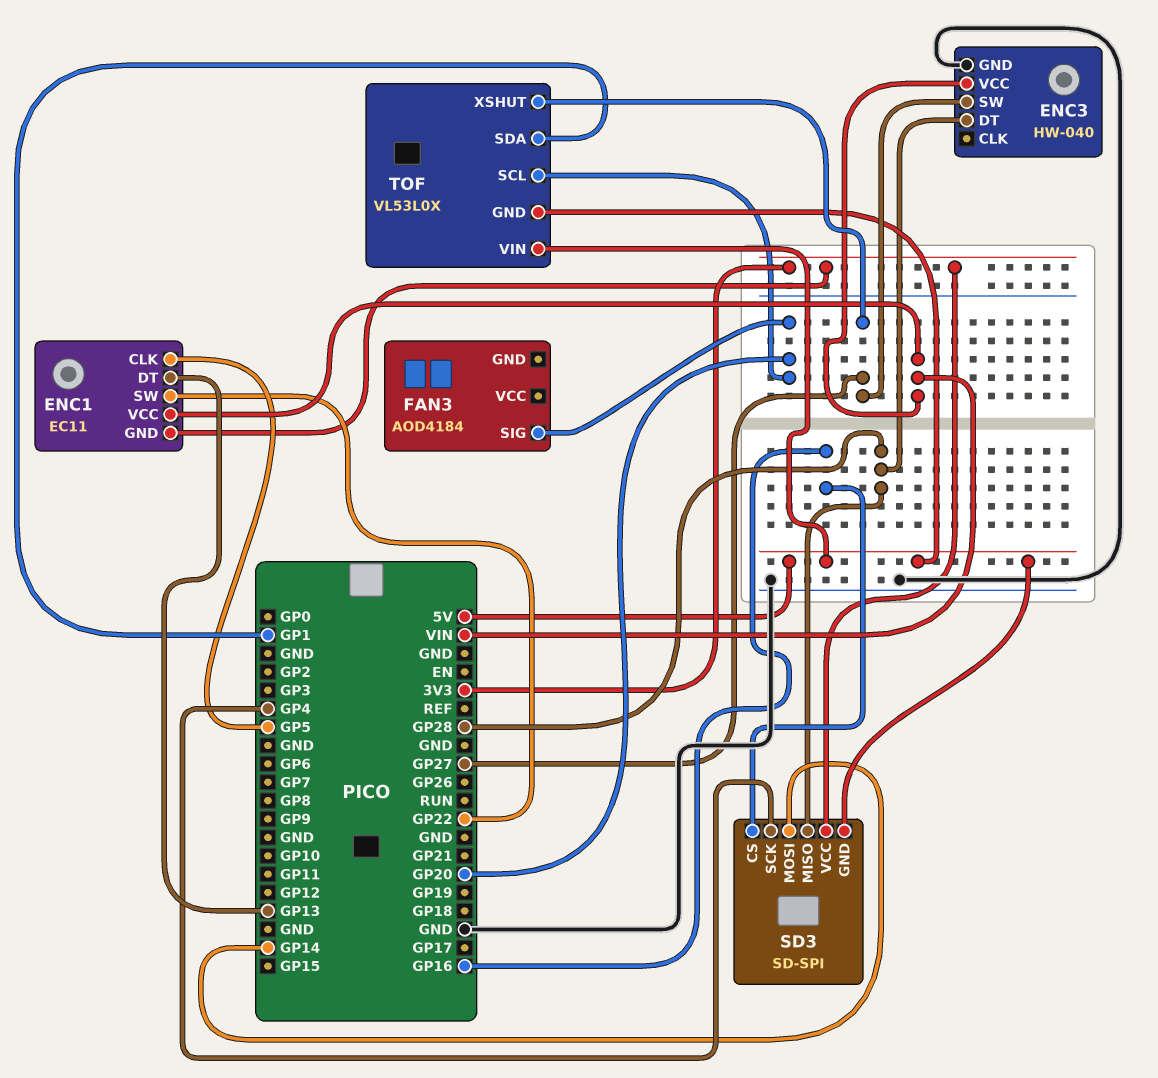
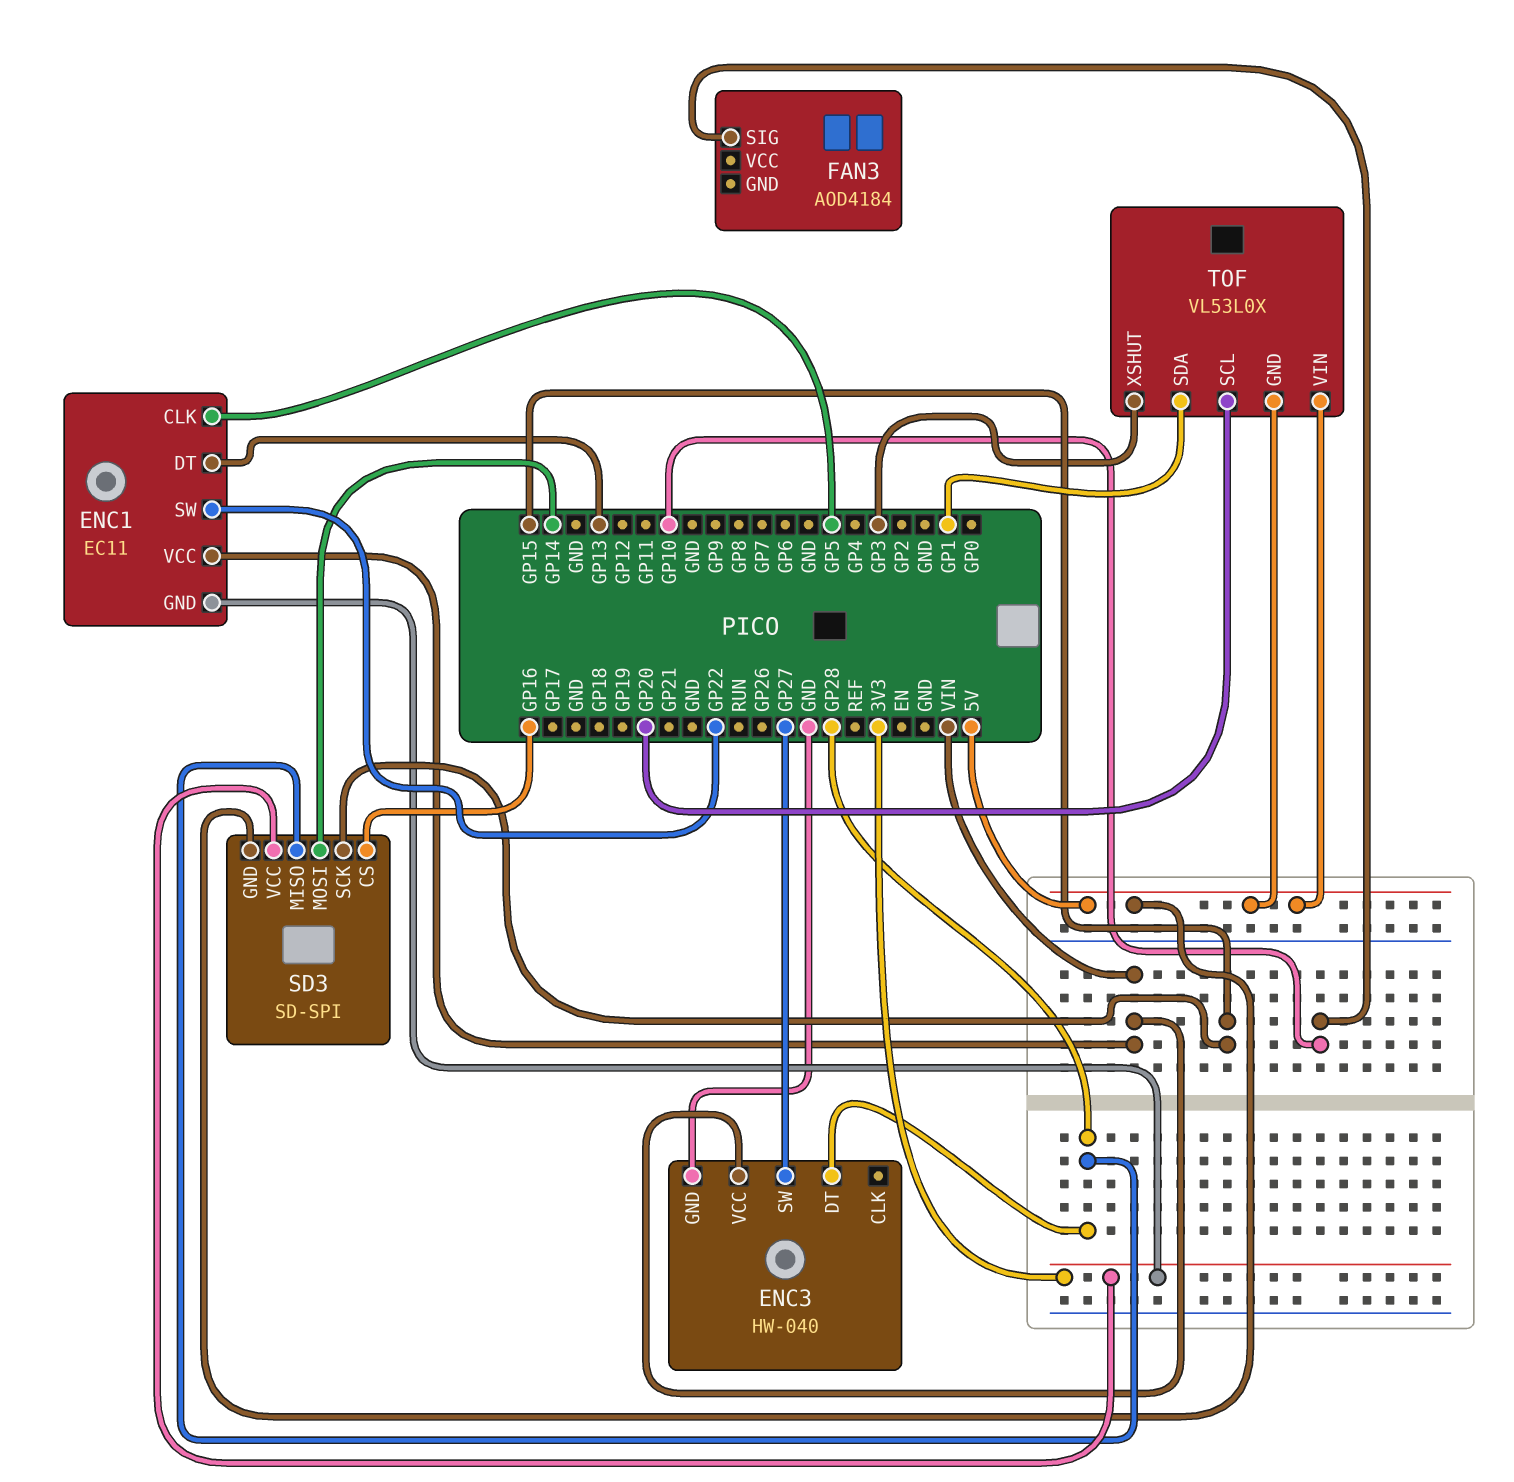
FAN3 pin SIG: GP20 -> GP10
SD3 pin SCK: GP4 -> GP15
TOF pin XSHUT: GP27 -> GP3

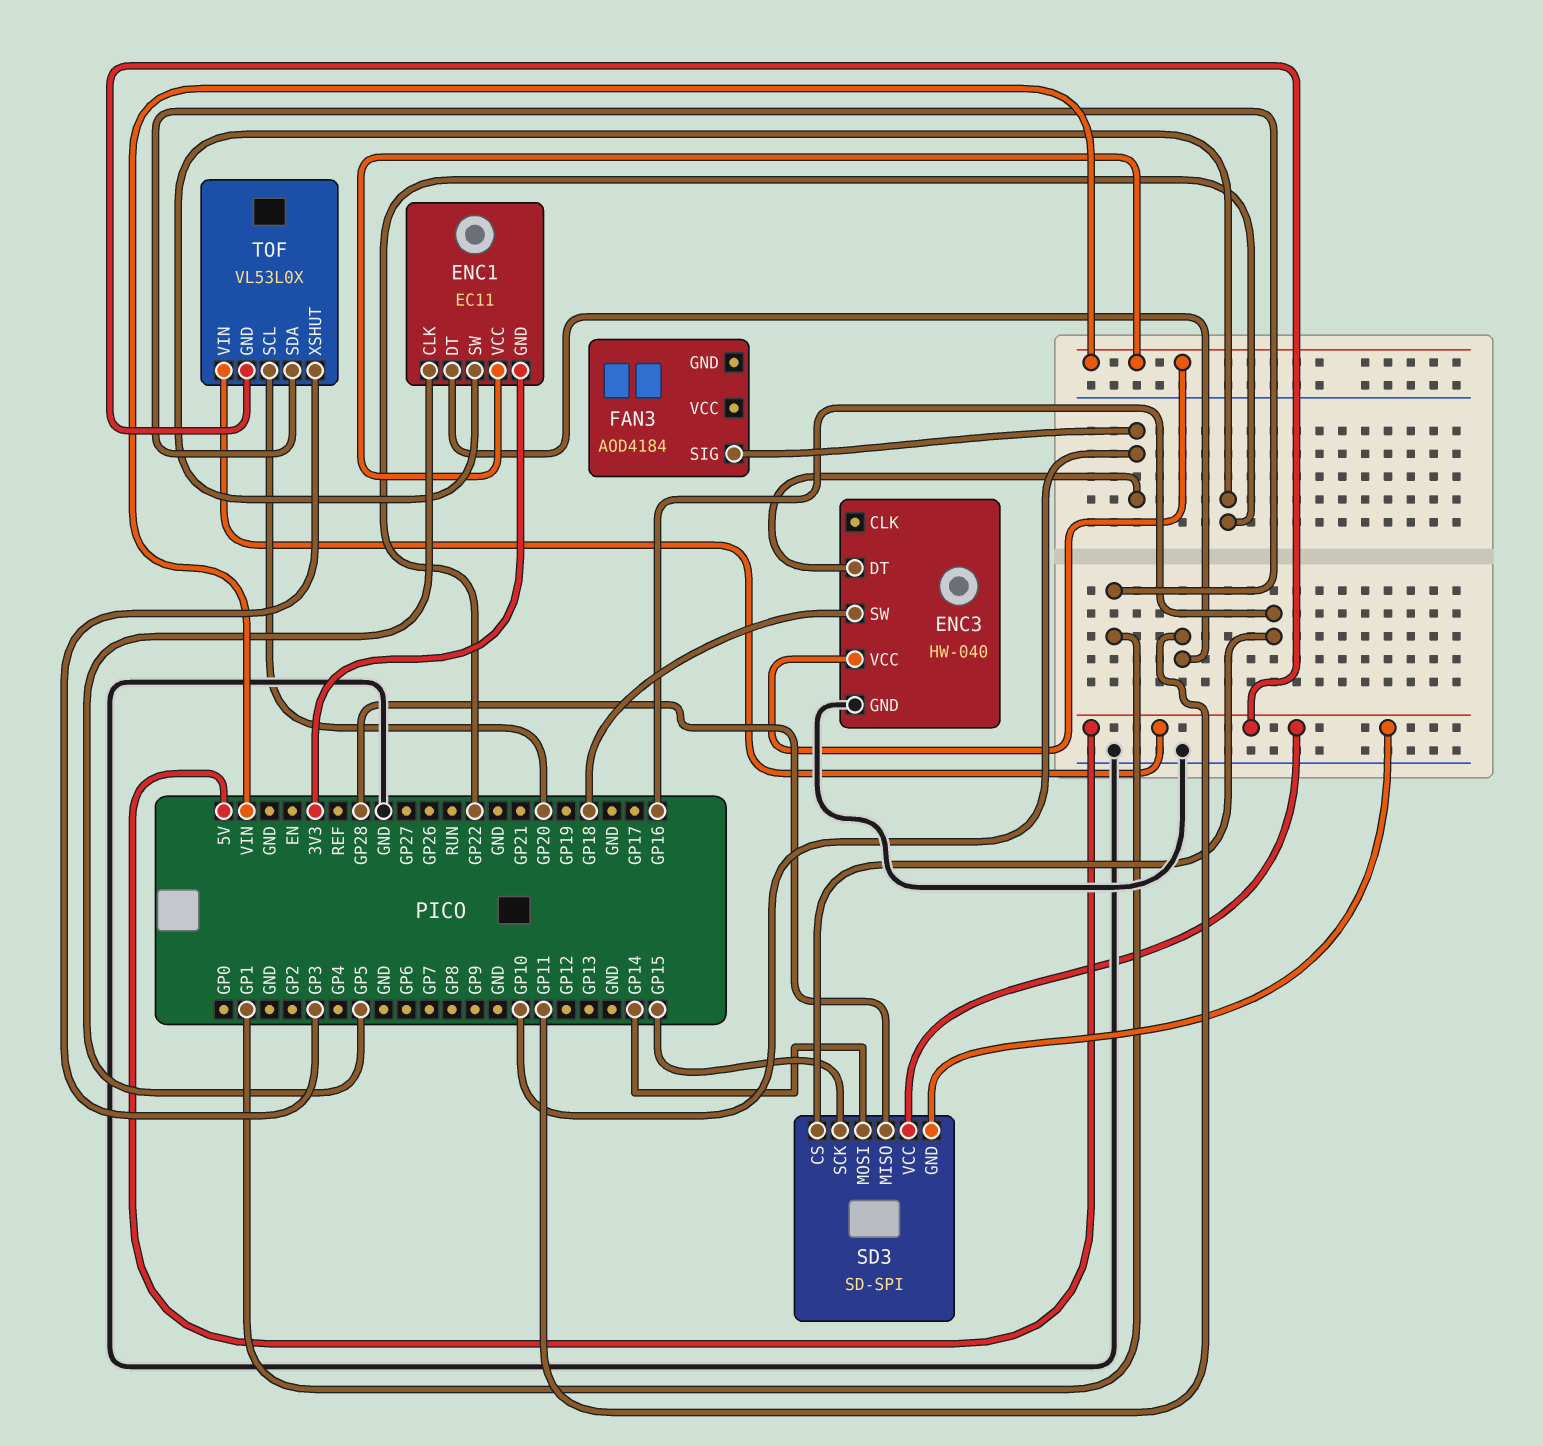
ENC1 pin DT: GP13 -> GP11
ENC3 pin DT: GP28 -> GP10
ENC3 pin SW: GP27 -> GP18
SD3 pin VCC: 3V3 -> 5V

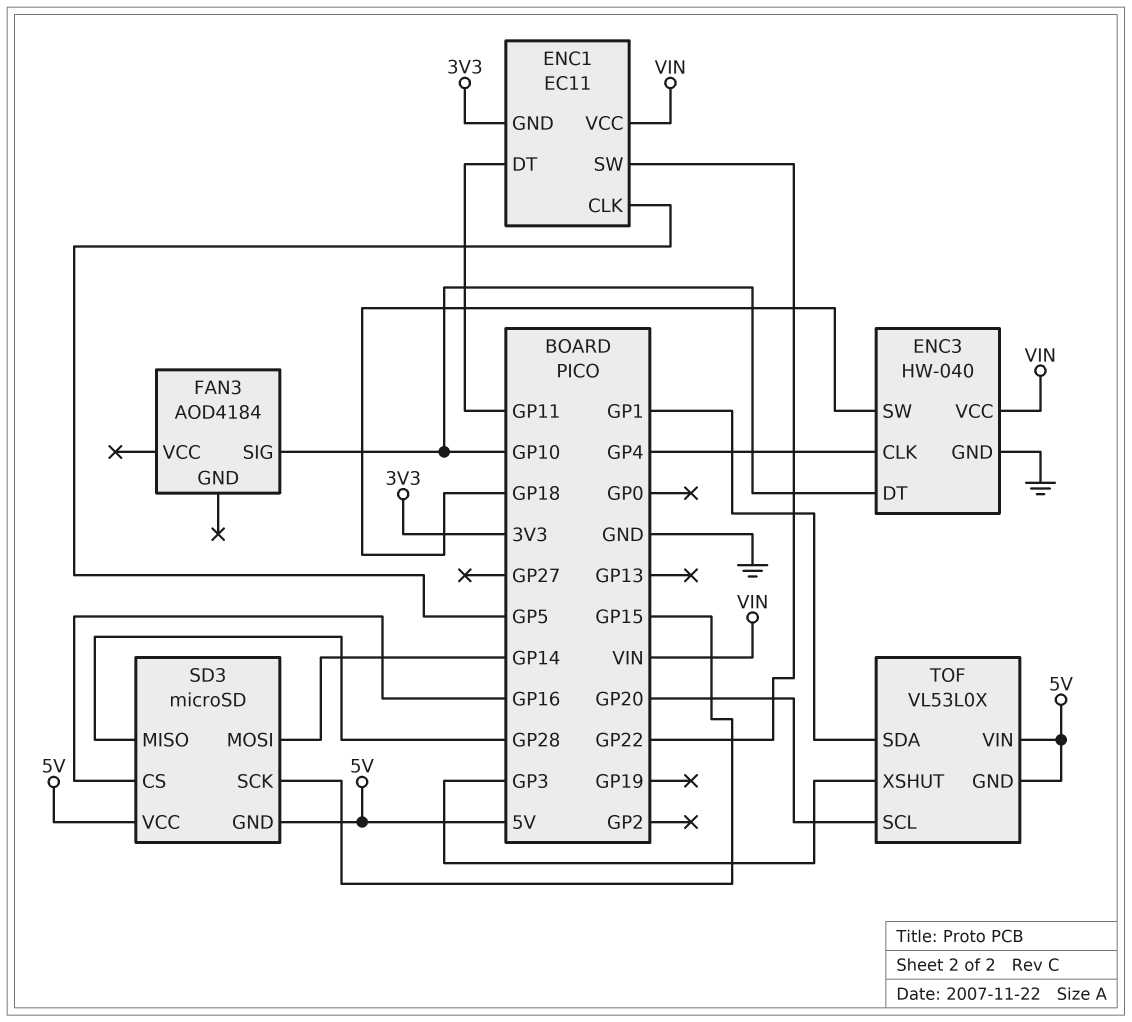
ENC3 pin CLK: none -> GP4
SD3: SD-SPI -> microSD

